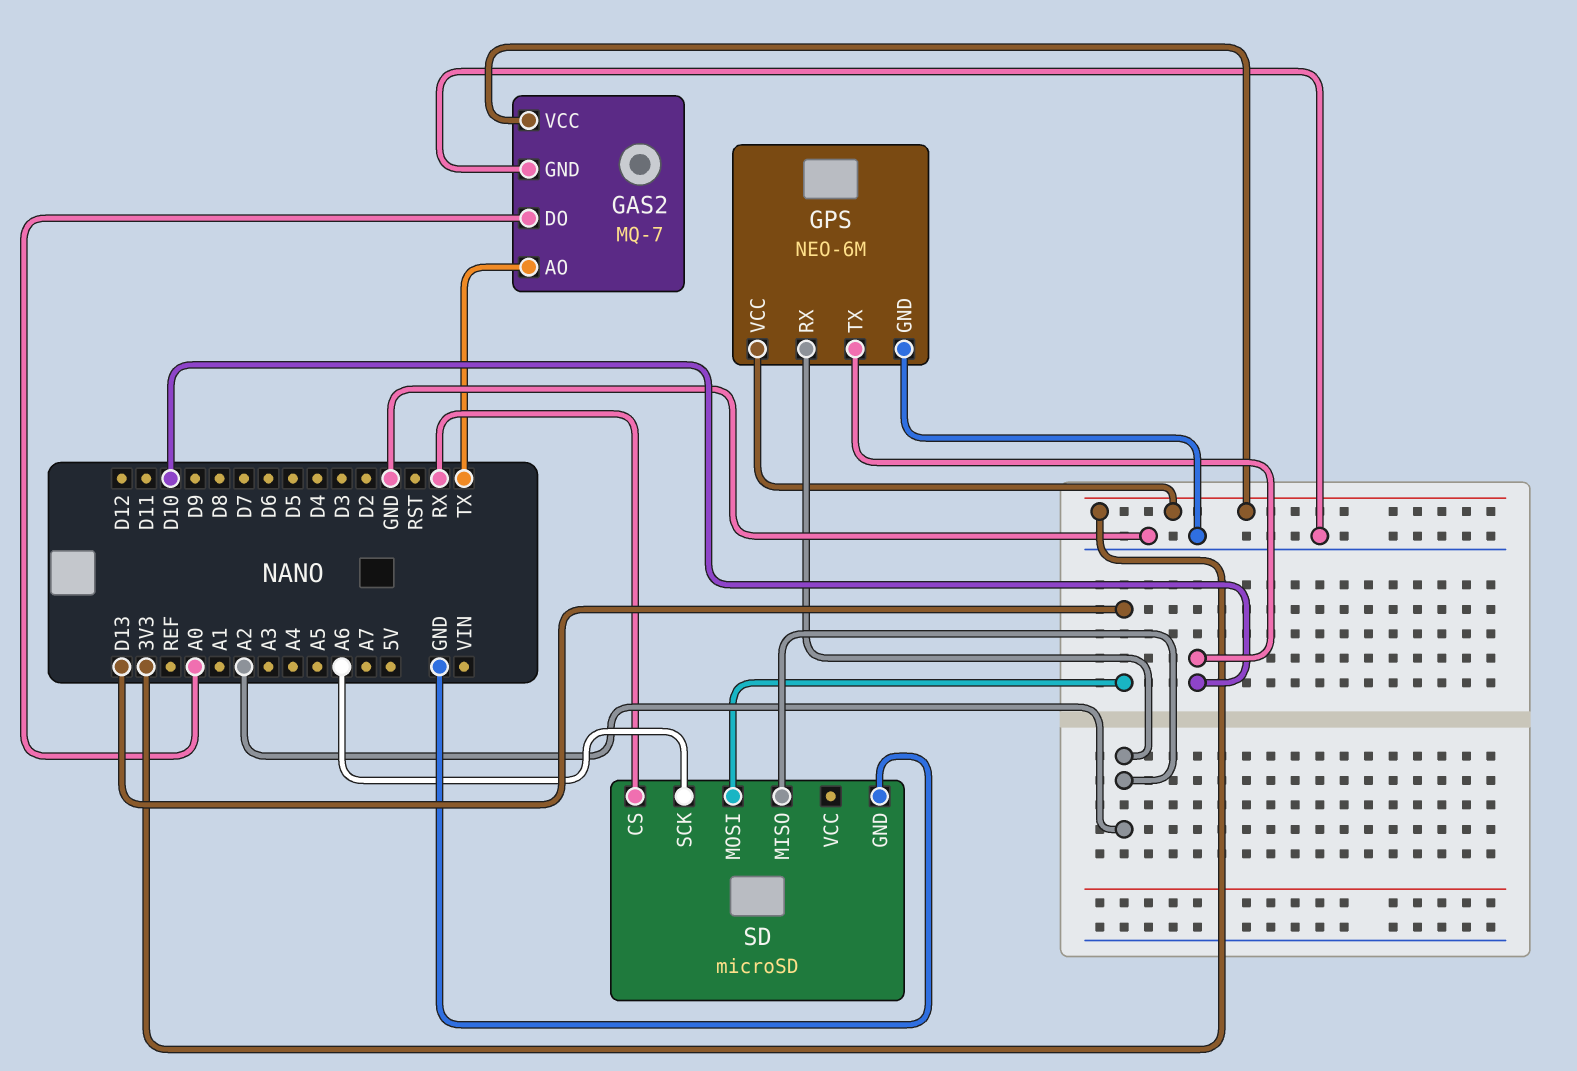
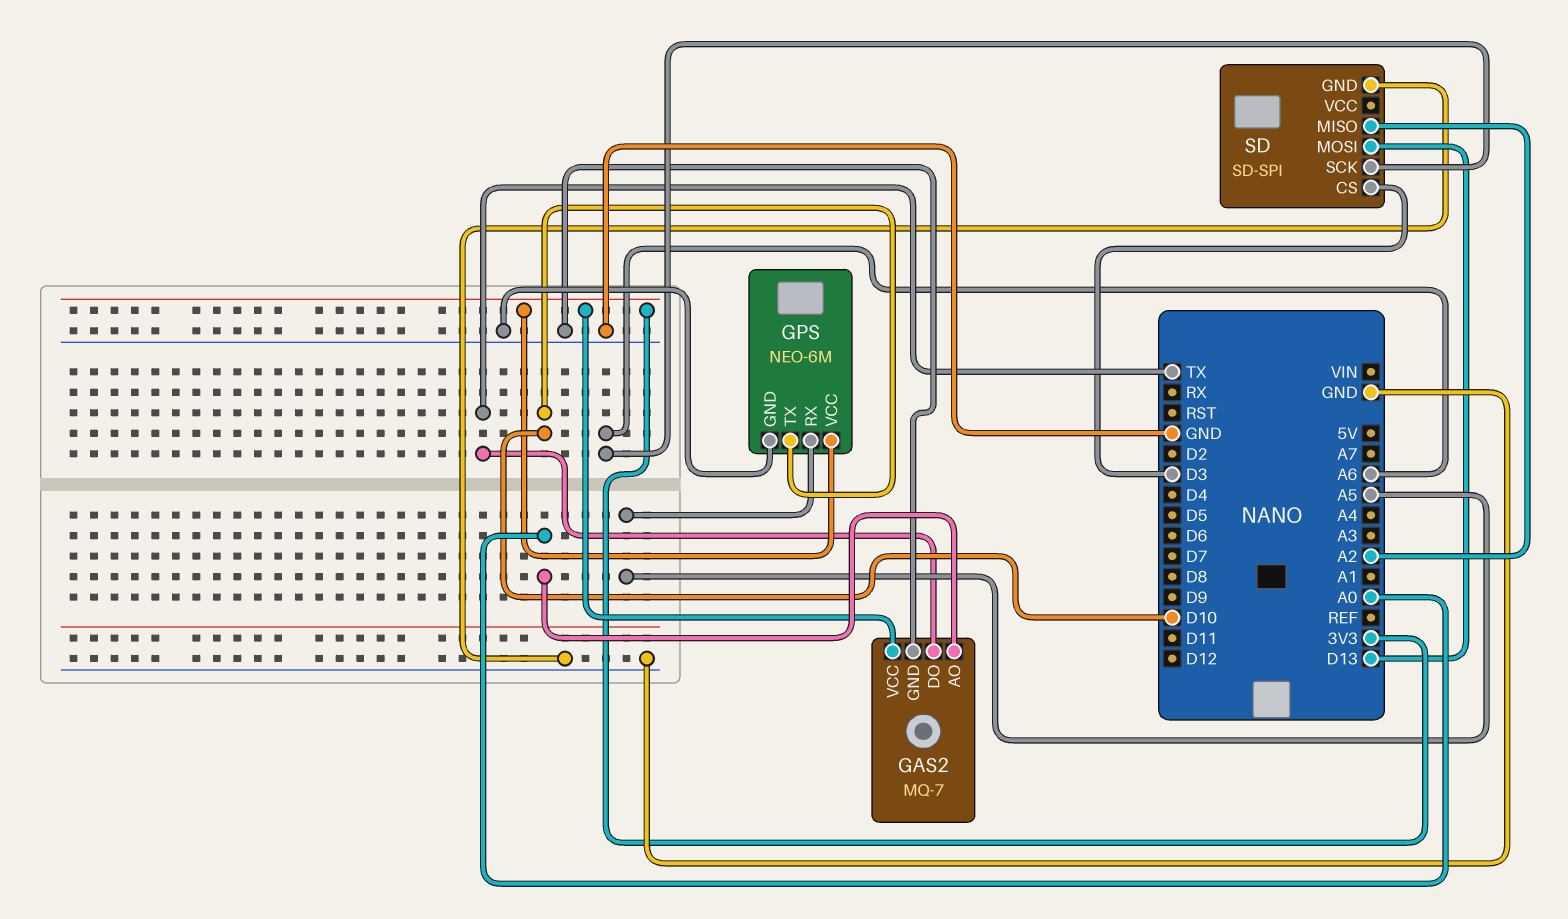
GAS2 pin AO: TX -> A0
GAS2 pin DO: A0 -> TX
GPS pin RX: A2 -> A5
SD: microSD -> SD-SPI
SD pin CS: RX -> D3

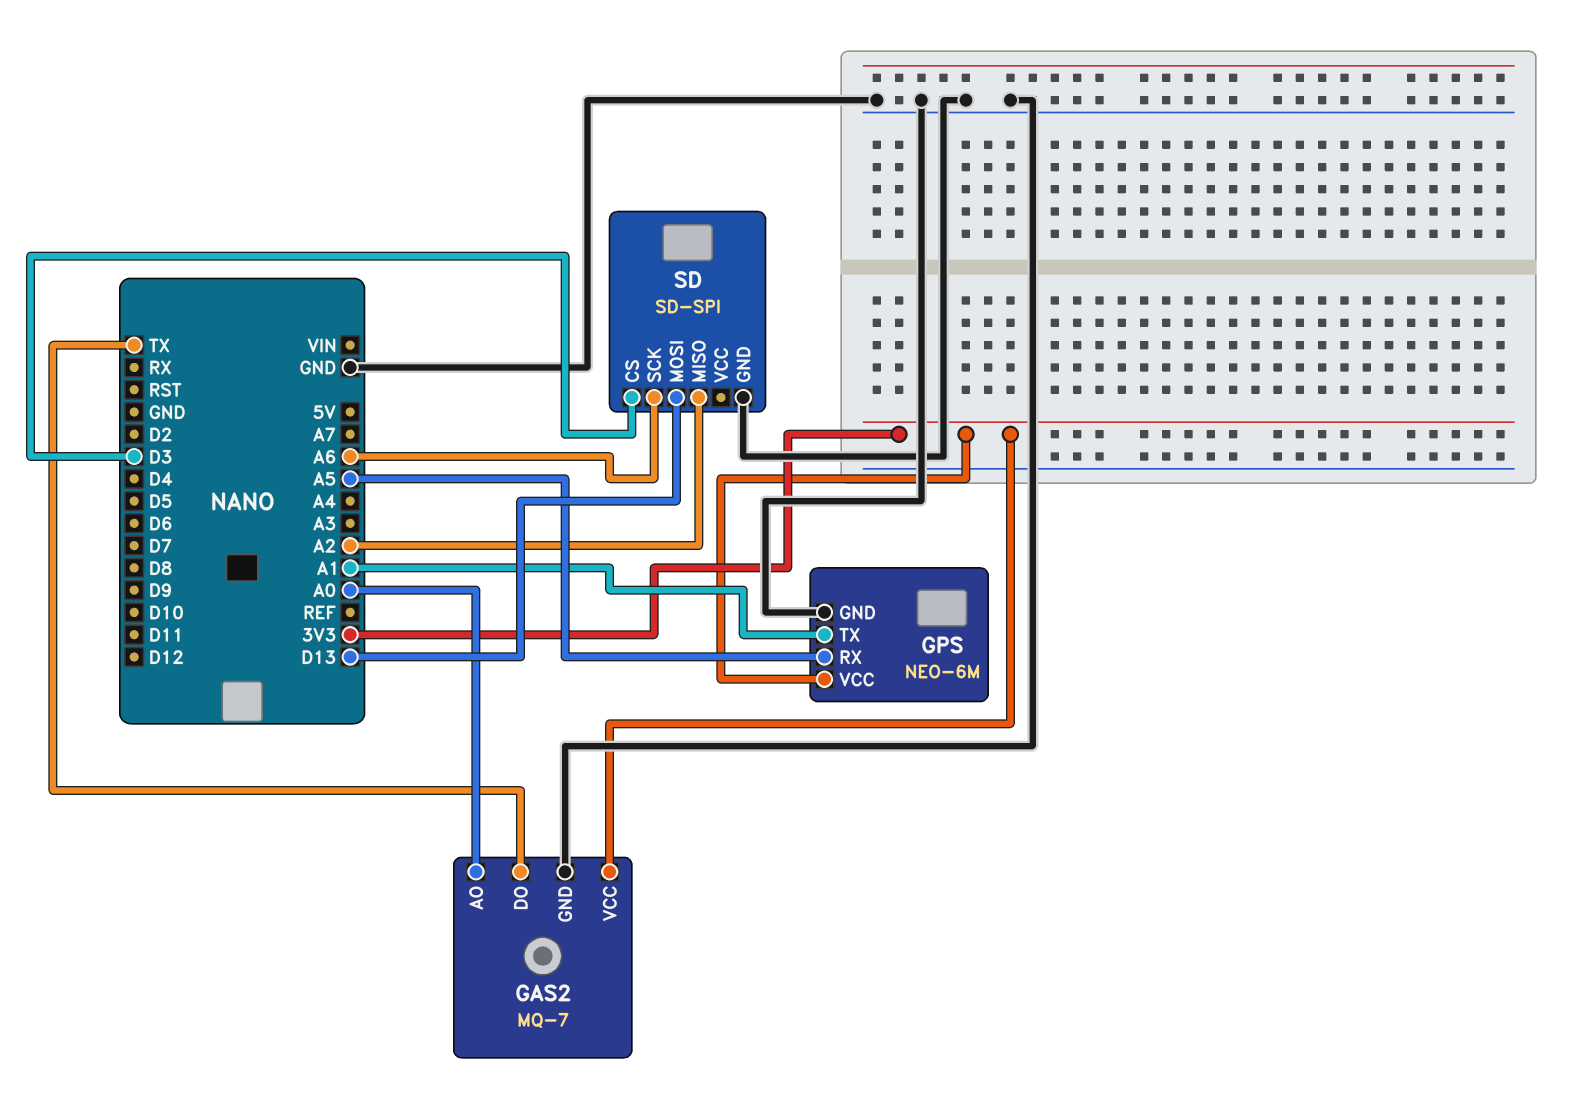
GPS pin TX: D10 -> A1

